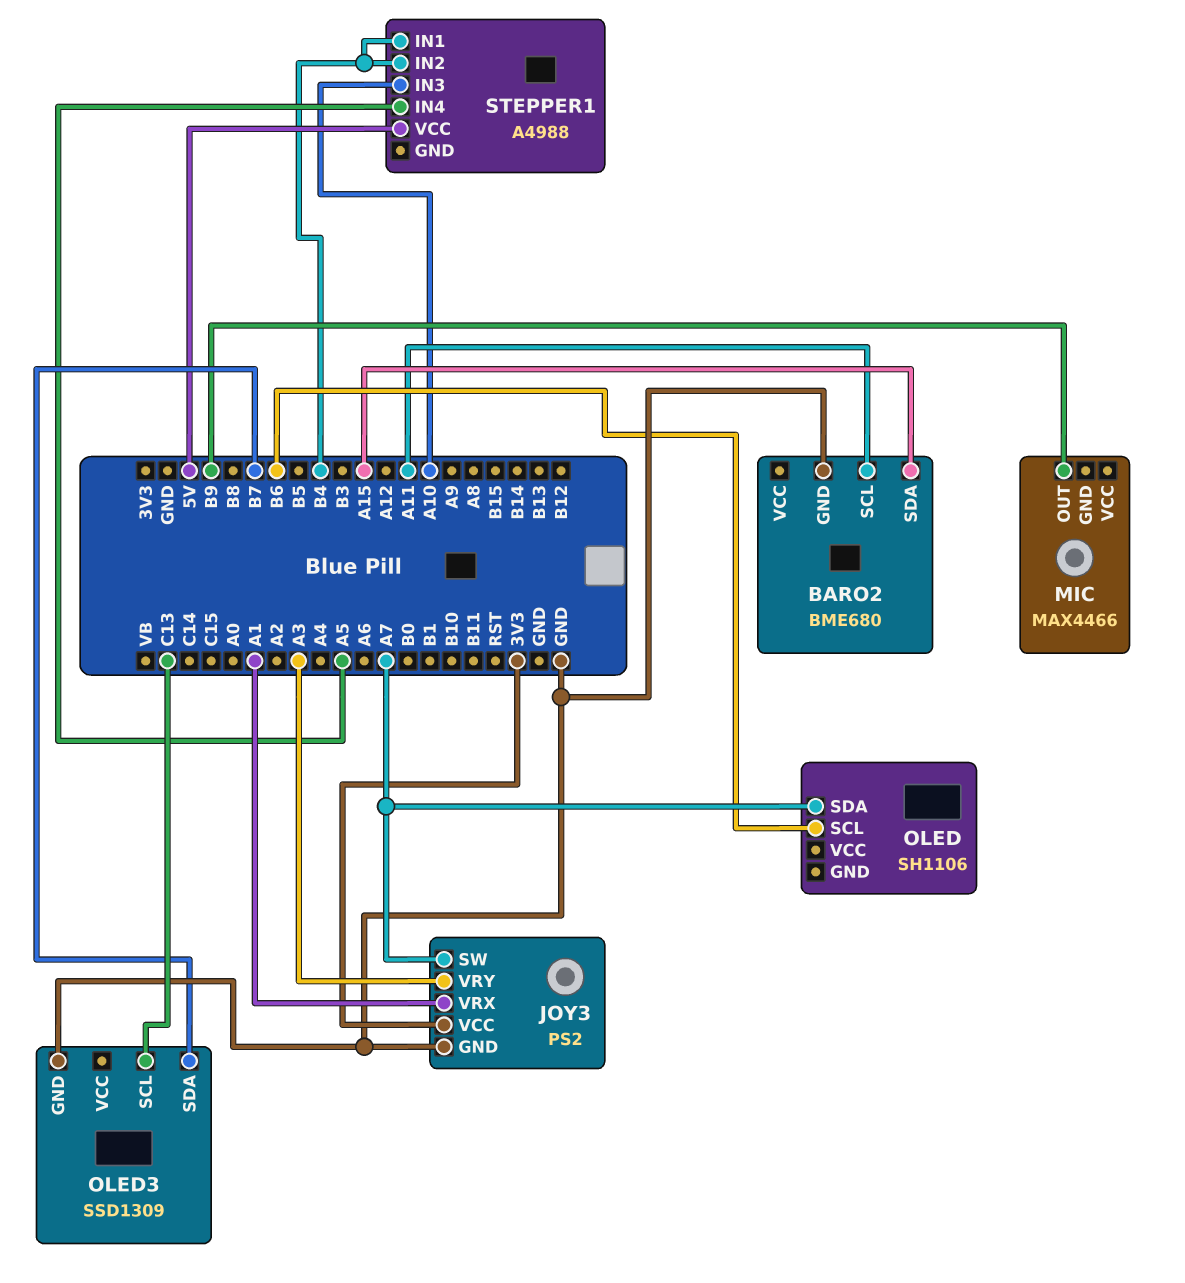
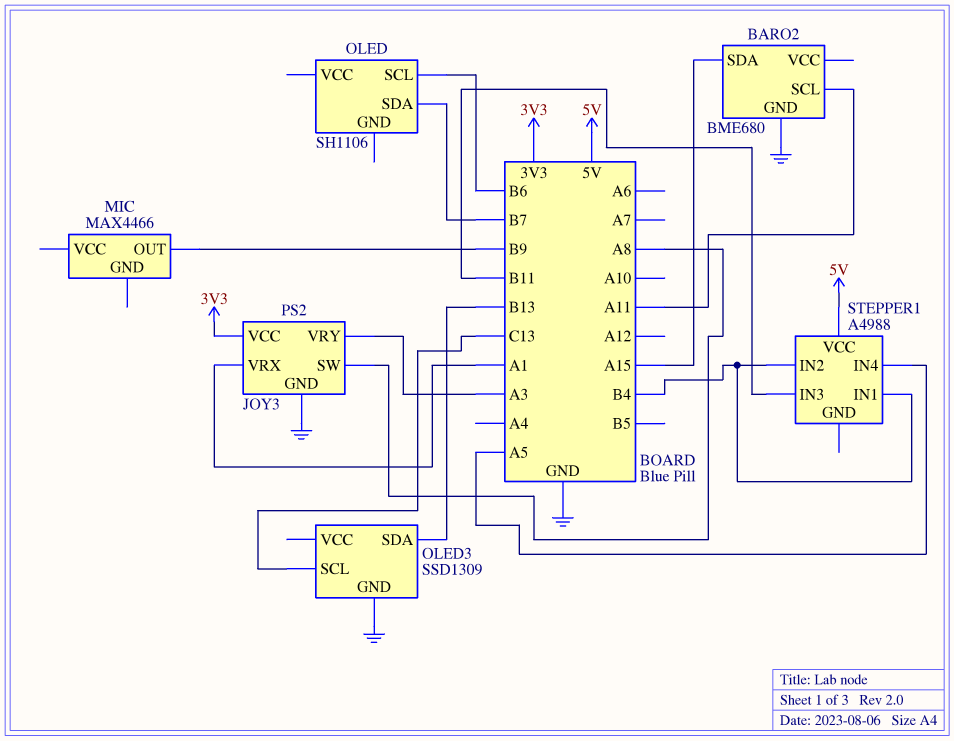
JOY3 pin SW: A7 -> A8
OLED pin SDA: A7 -> B7
OLED3 pin SDA: B7 -> B13
STEPPER1 pin IN3: A10 -> B11

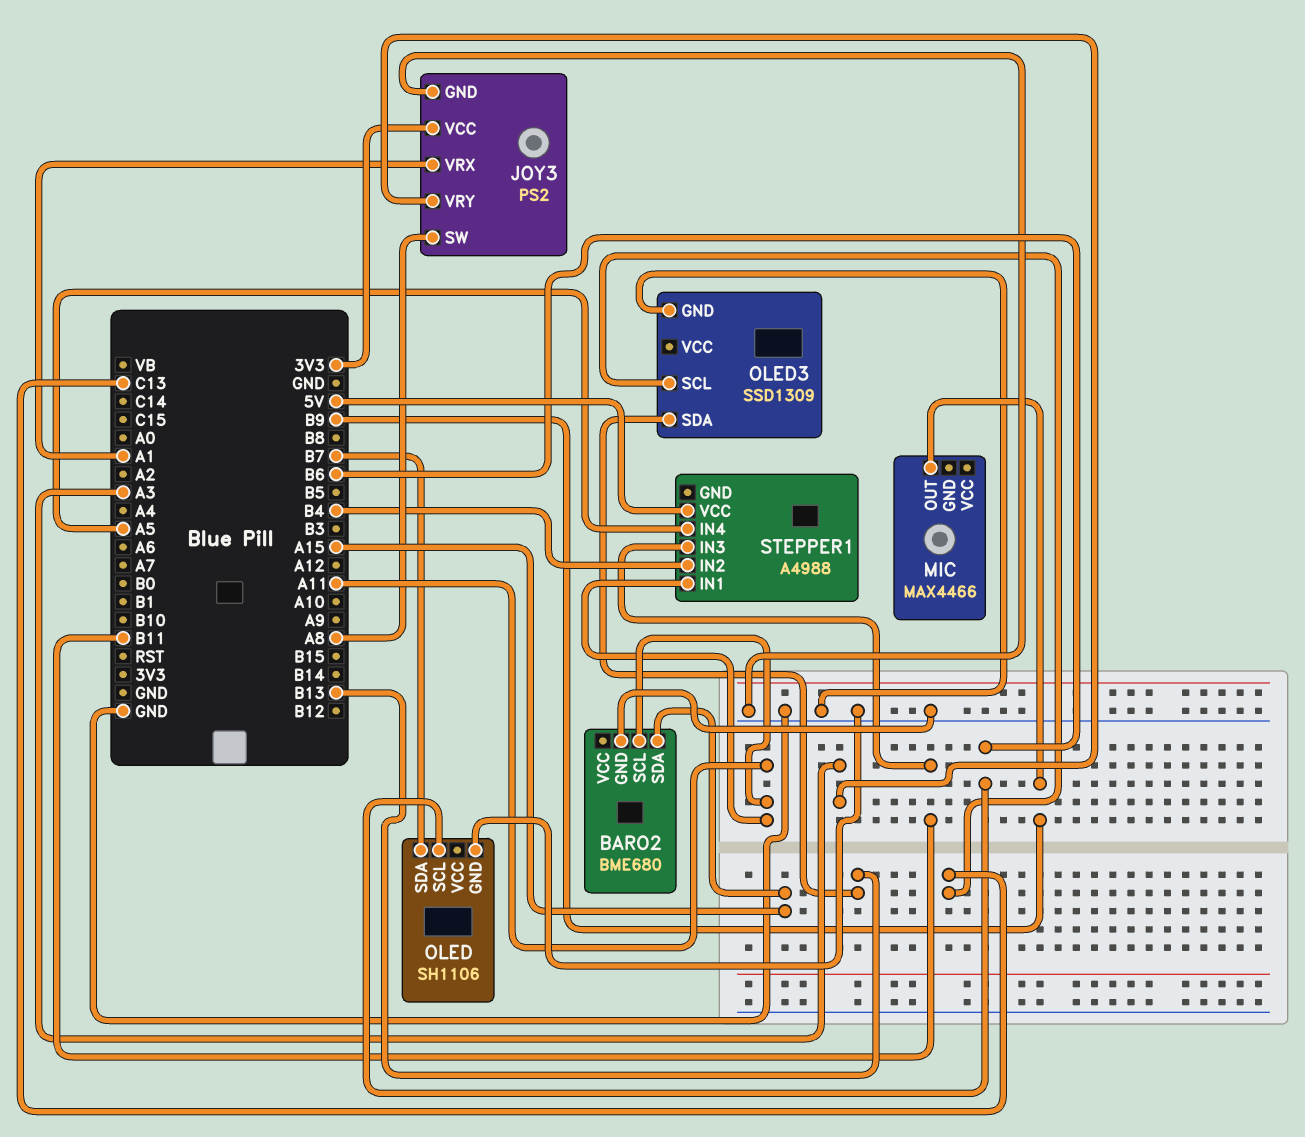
OLED pin GND: none -> GND
STEPPER1 pin IN1: B4 -> A11

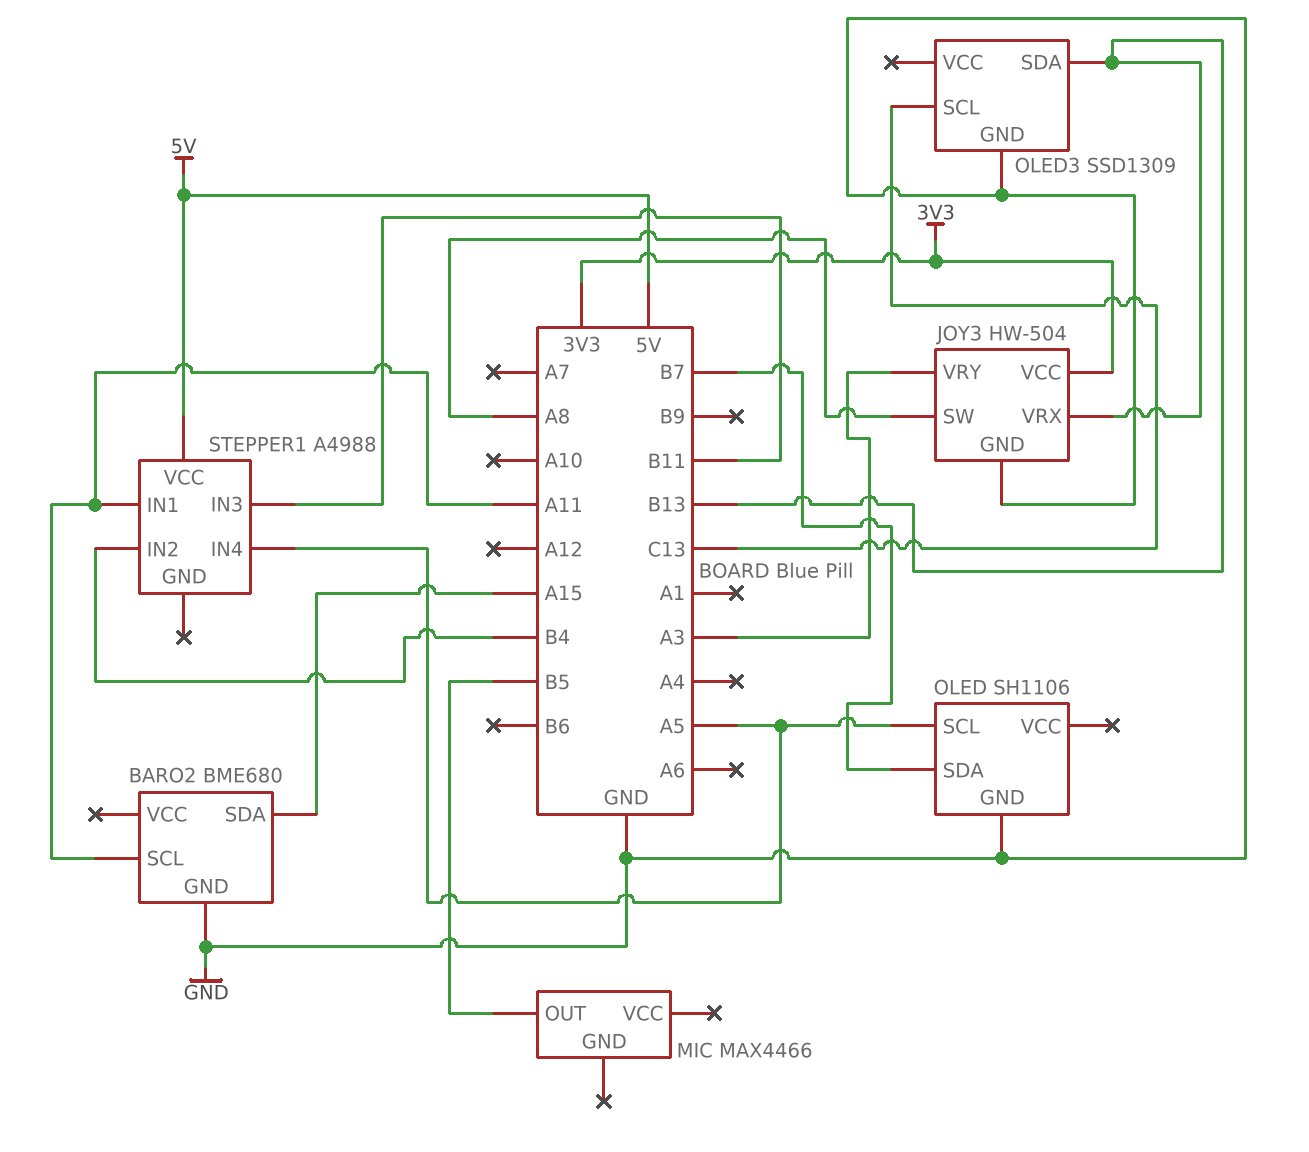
JOY3: PS2 -> HW-504
JOY3 pin VRX: A1 -> B13
MIC pin OUT: B9 -> B5
OLED pin SCL: B6 -> A5

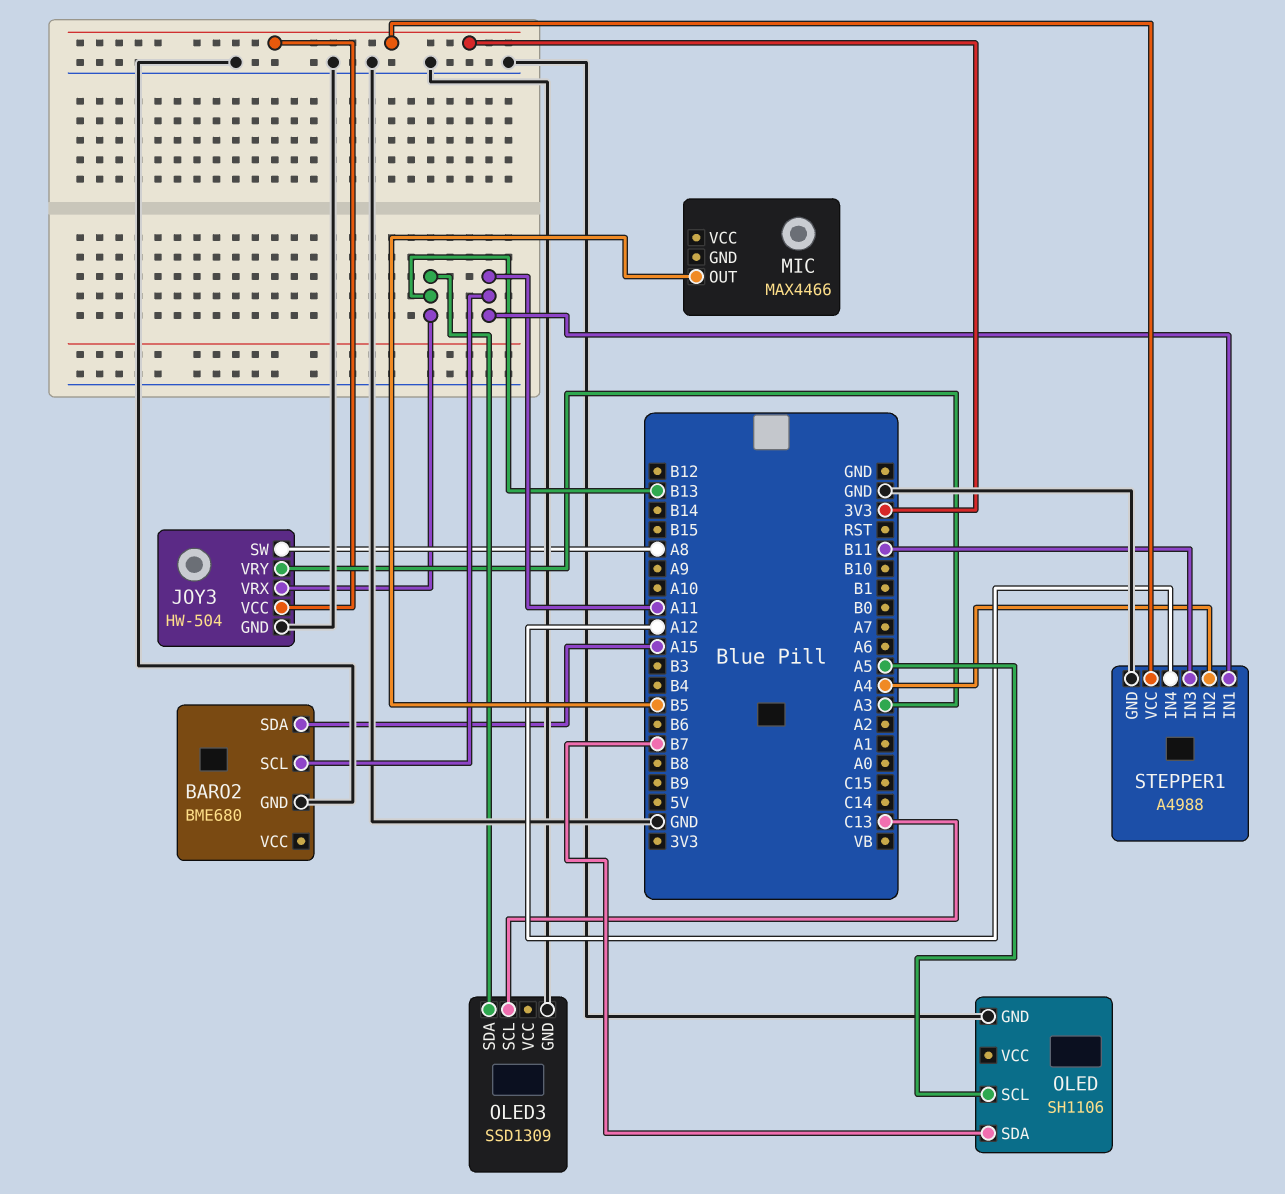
STEPPER1 pin GND: none -> GND
STEPPER1 pin IN2: B4 -> A4
STEPPER1 pin IN4: A5 -> A12
STEPPER1 pin VCC: 5V -> 3V3

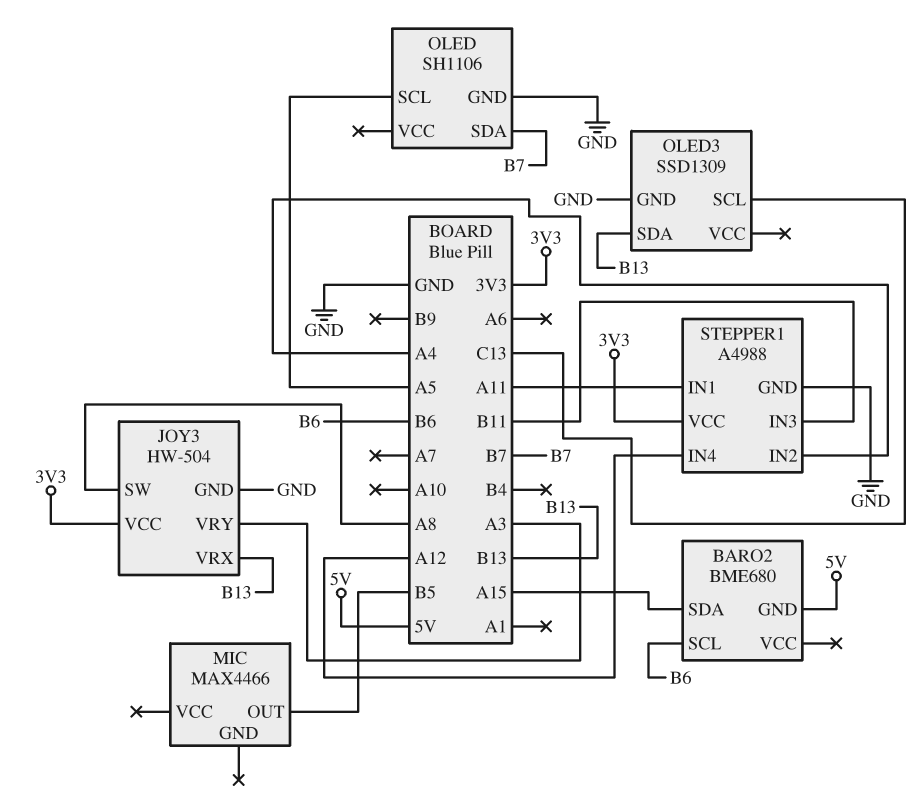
BARO2 pin GND: GND -> 5V
BARO2 pin SCL: A11 -> B6

